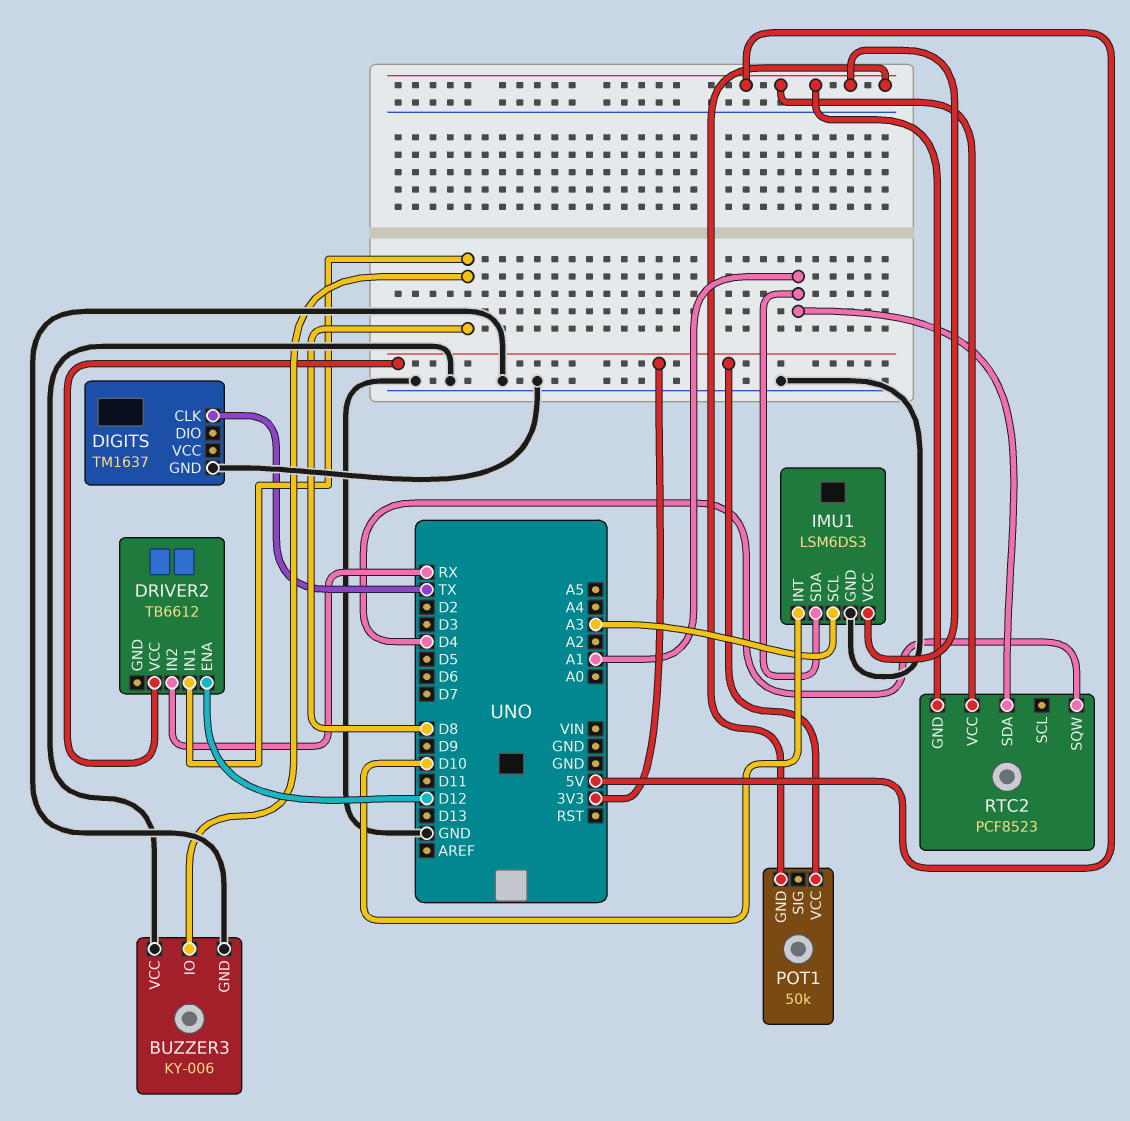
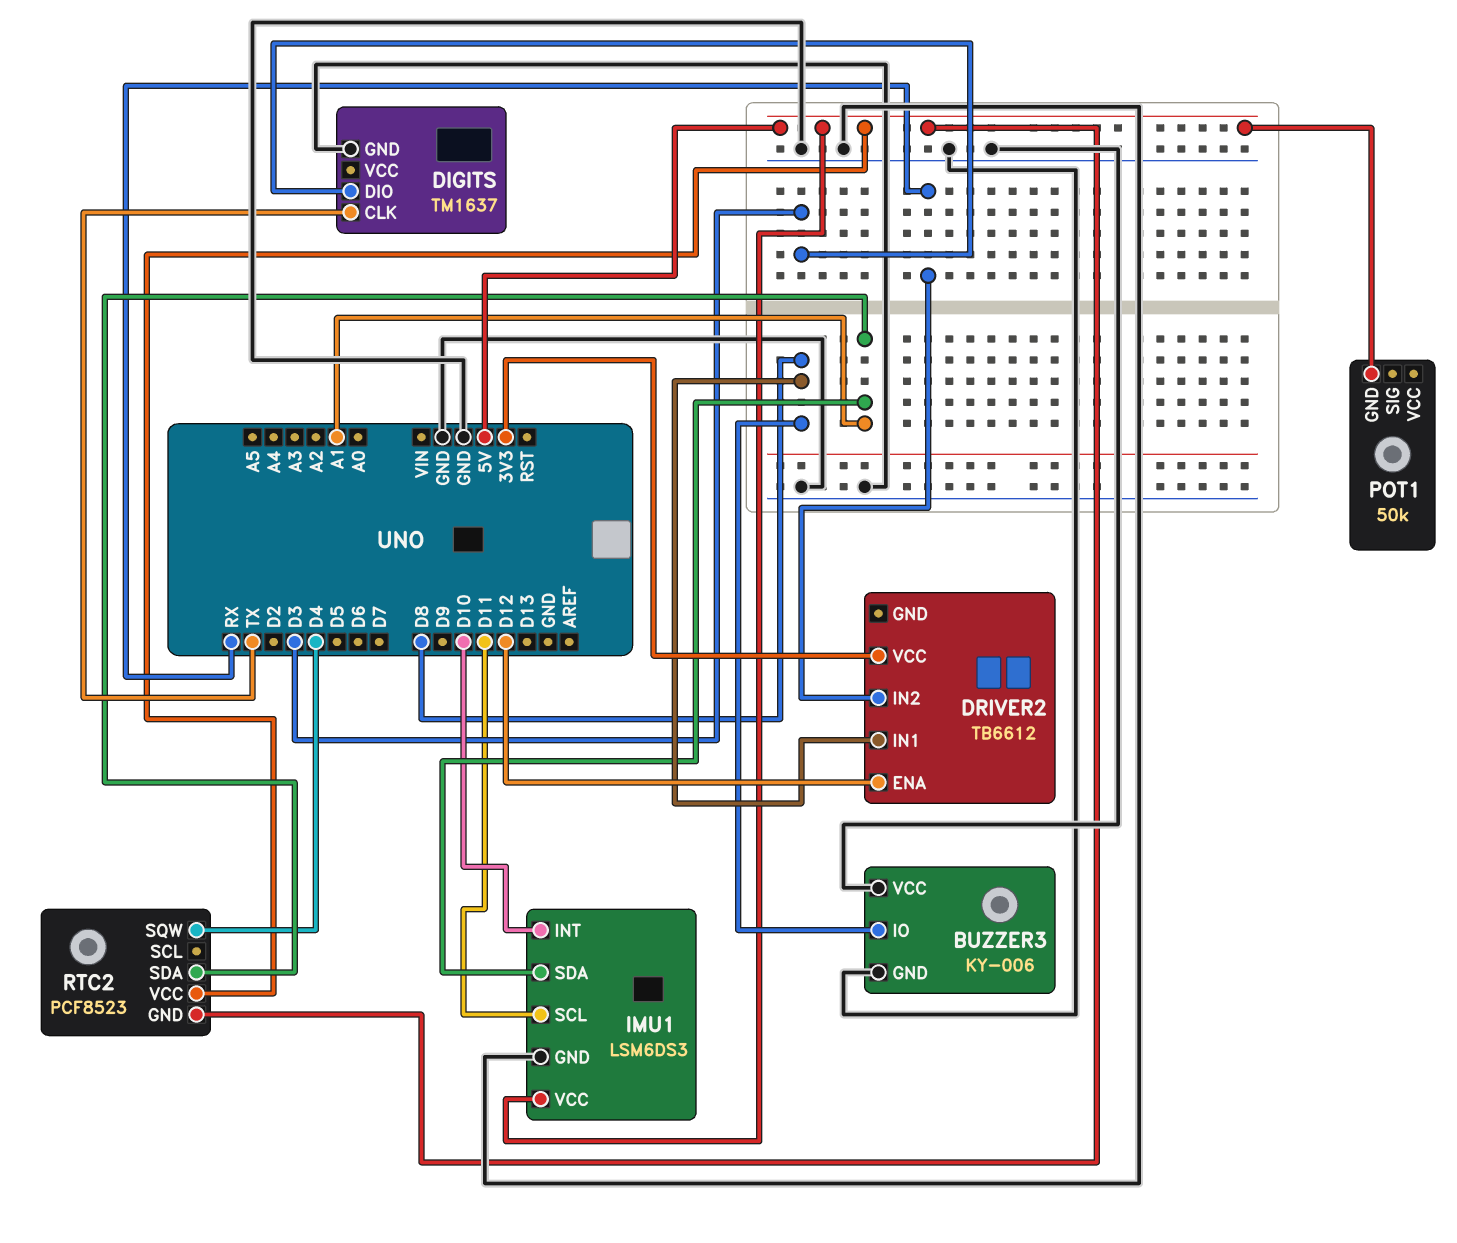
DIGITS pin DIO: none -> D3
IMU1 pin SCL: A3 -> D11
POT1 pin VCC: 3V3 -> none

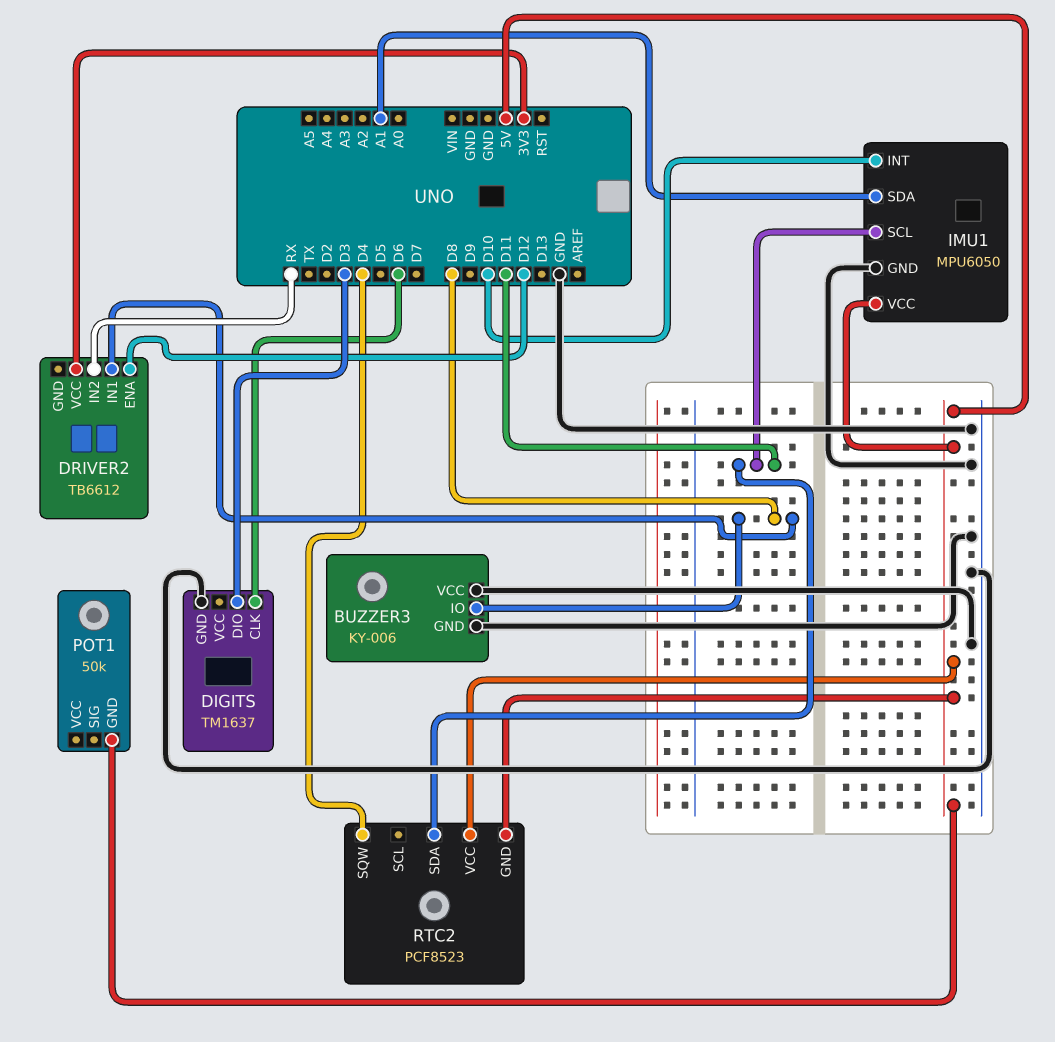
DIGITS pin CLK: TX -> D6
IMU1: LSM6DS3 -> MPU6050
RTC2 pin SDA: A1 -> D11

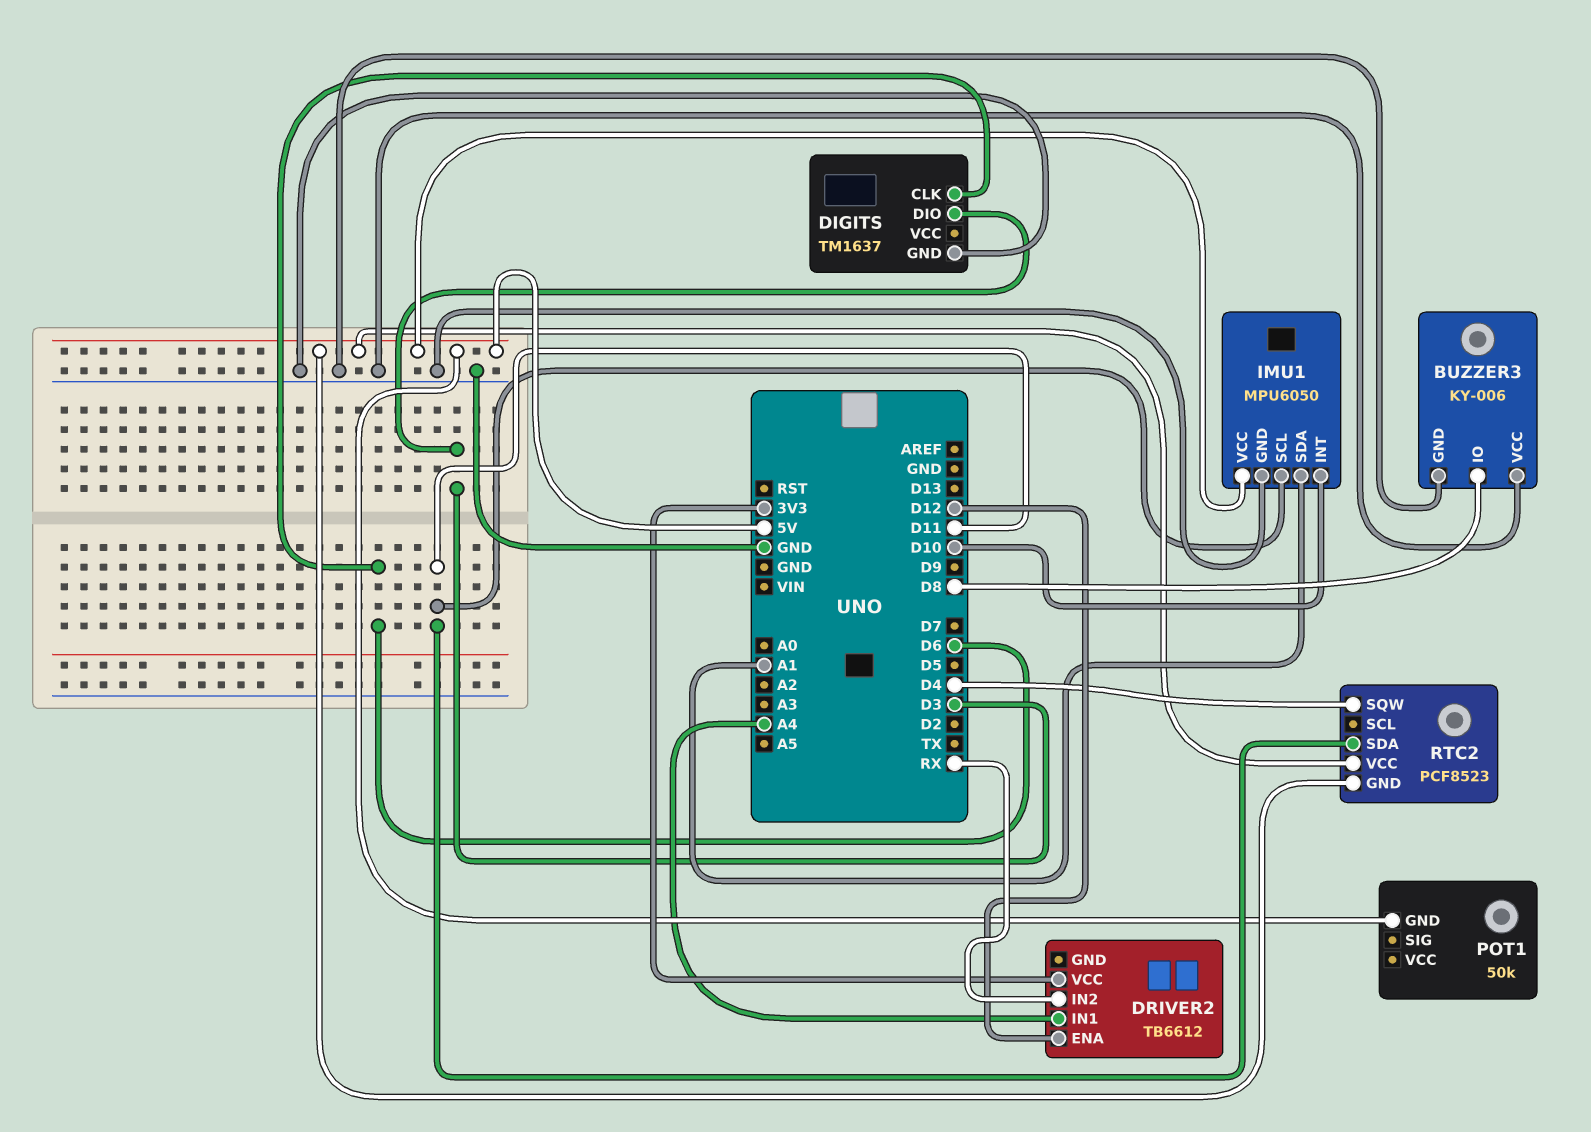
DRIVER2 pin IN1: D8 -> A4

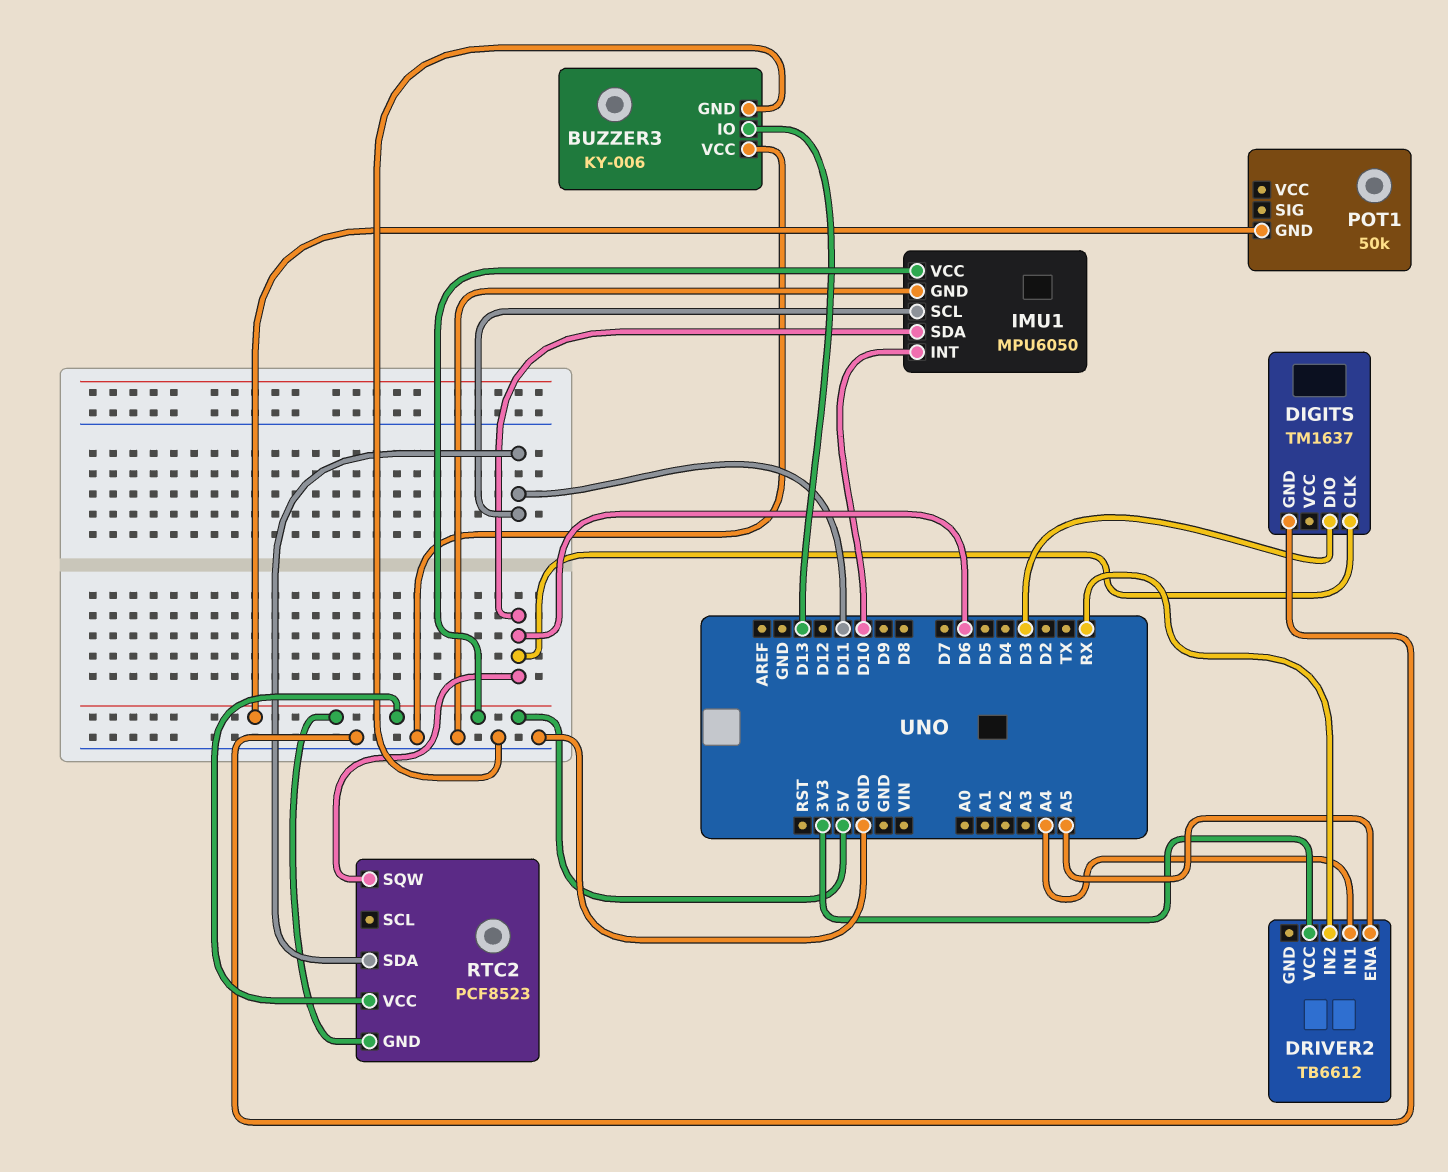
BUZZER3 pin IO: D8 -> D13
DRIVER2 pin ENA: D12 -> A5
IMU1 pin SDA: A1 -> D6
RTC2 pin SQW: D4 -> D6

